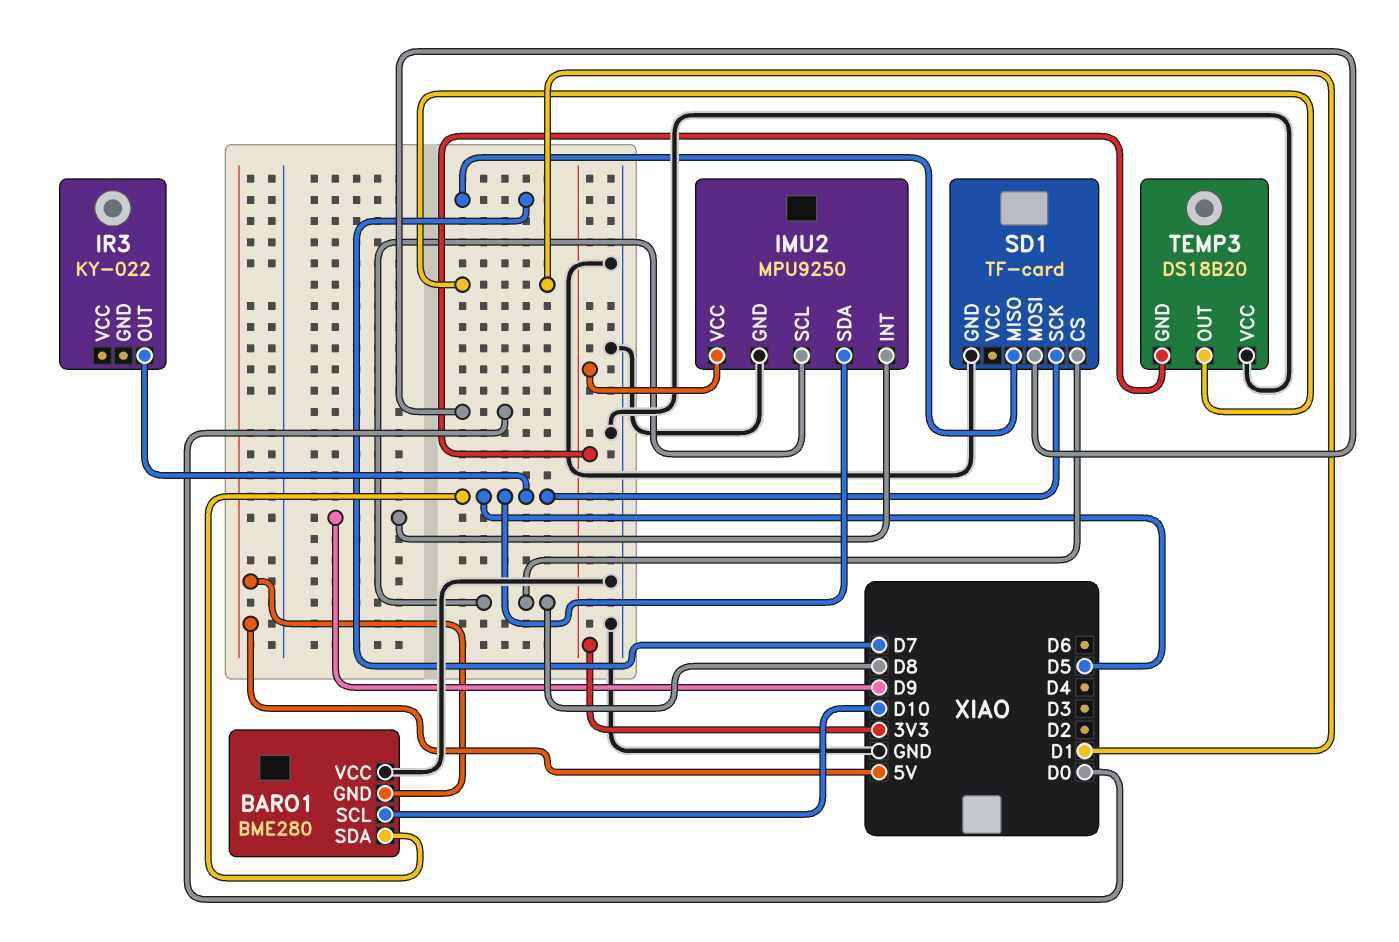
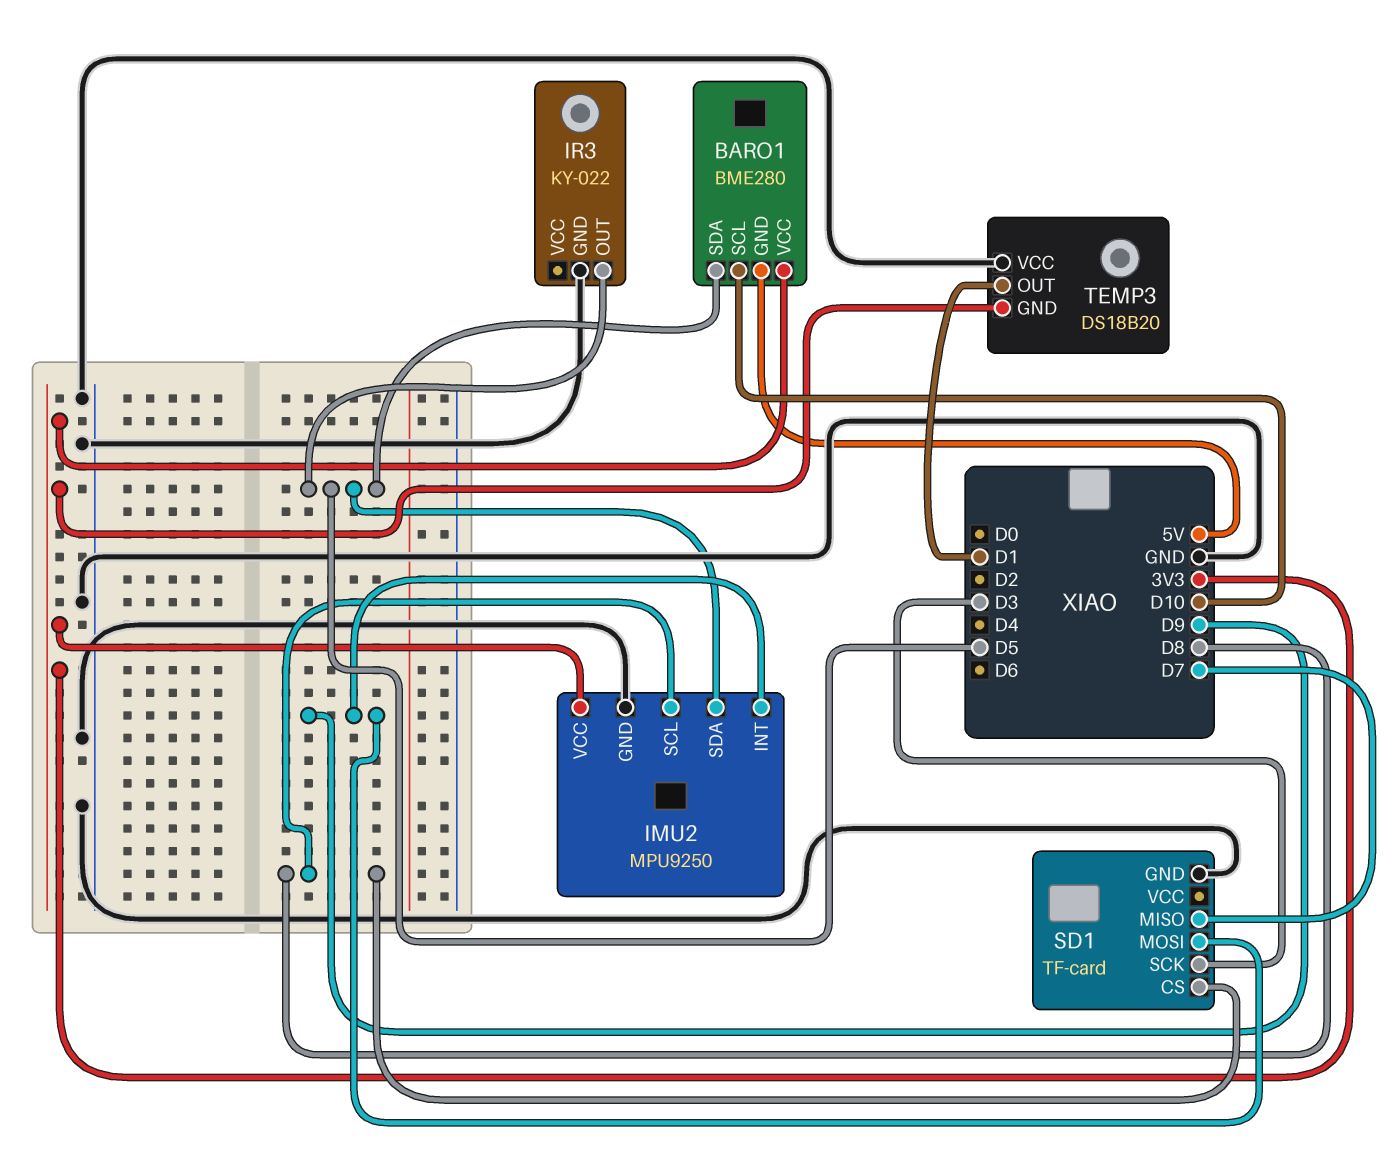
BARO1 pin VCC: GND -> 3V3
IR3 pin GND: none -> GND
SD1 pin MOSI: D0 -> D9
SD1 pin SCK: D5 -> D3

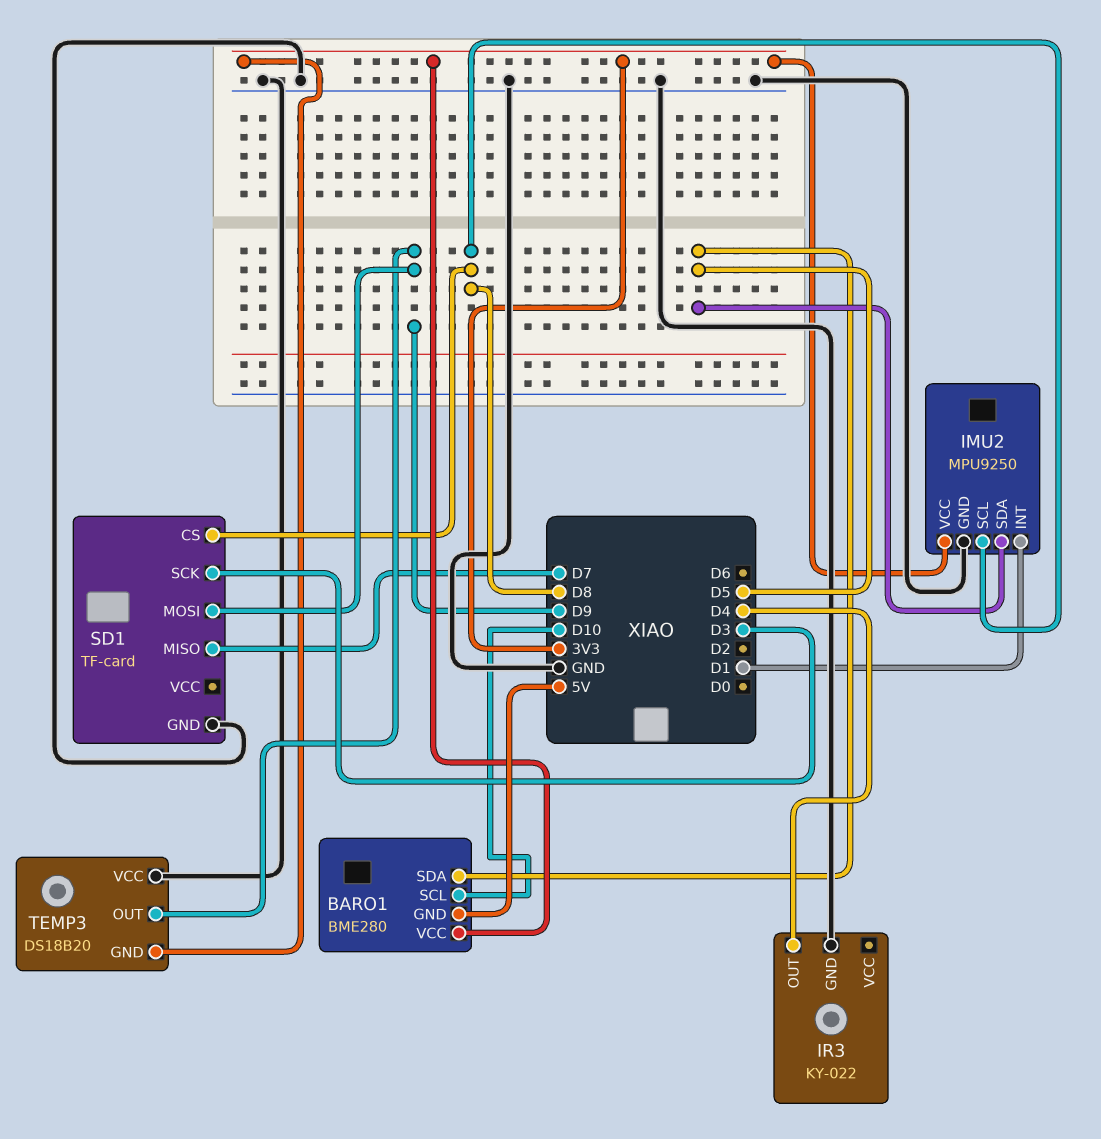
IMU2 pin INT: D9 -> D1
IR3 pin OUT: D5 -> D4
TEMP3 pin OUT: D1 -> D9

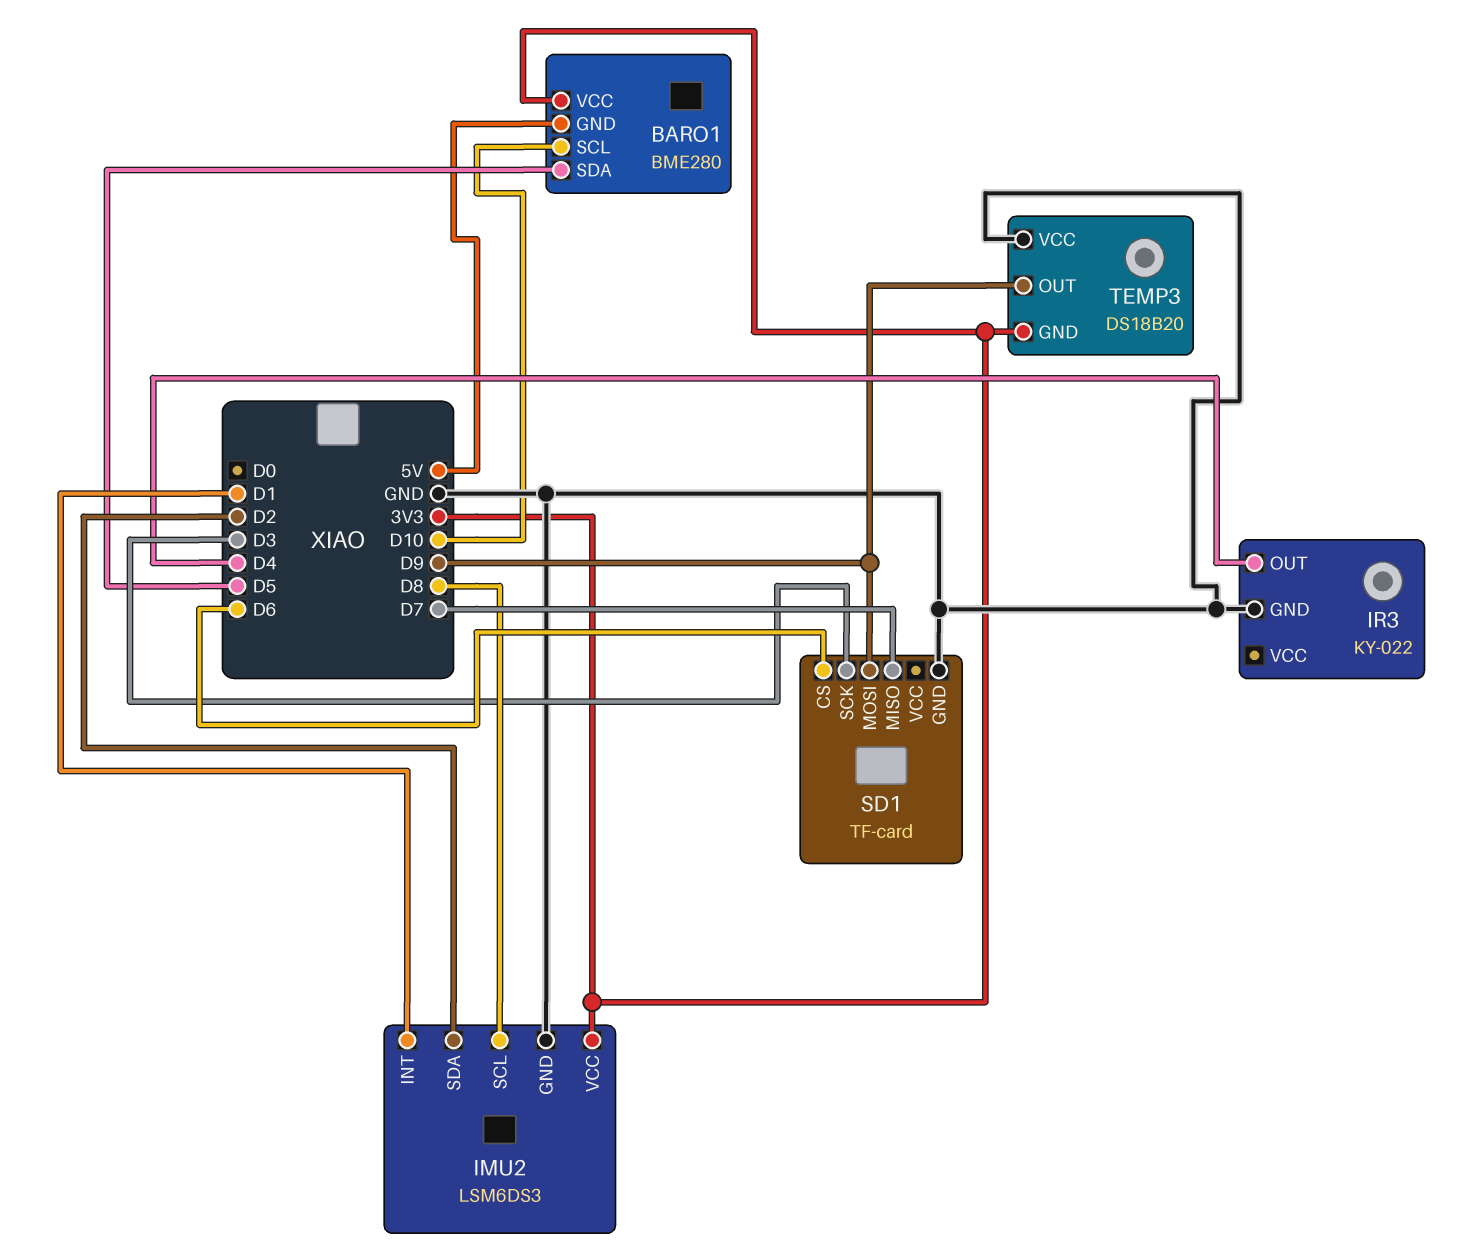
IMU2: MPU9250 -> LSM6DS3
IMU2 pin SDA: D5 -> D2
SD1 pin CS: D8 -> D6

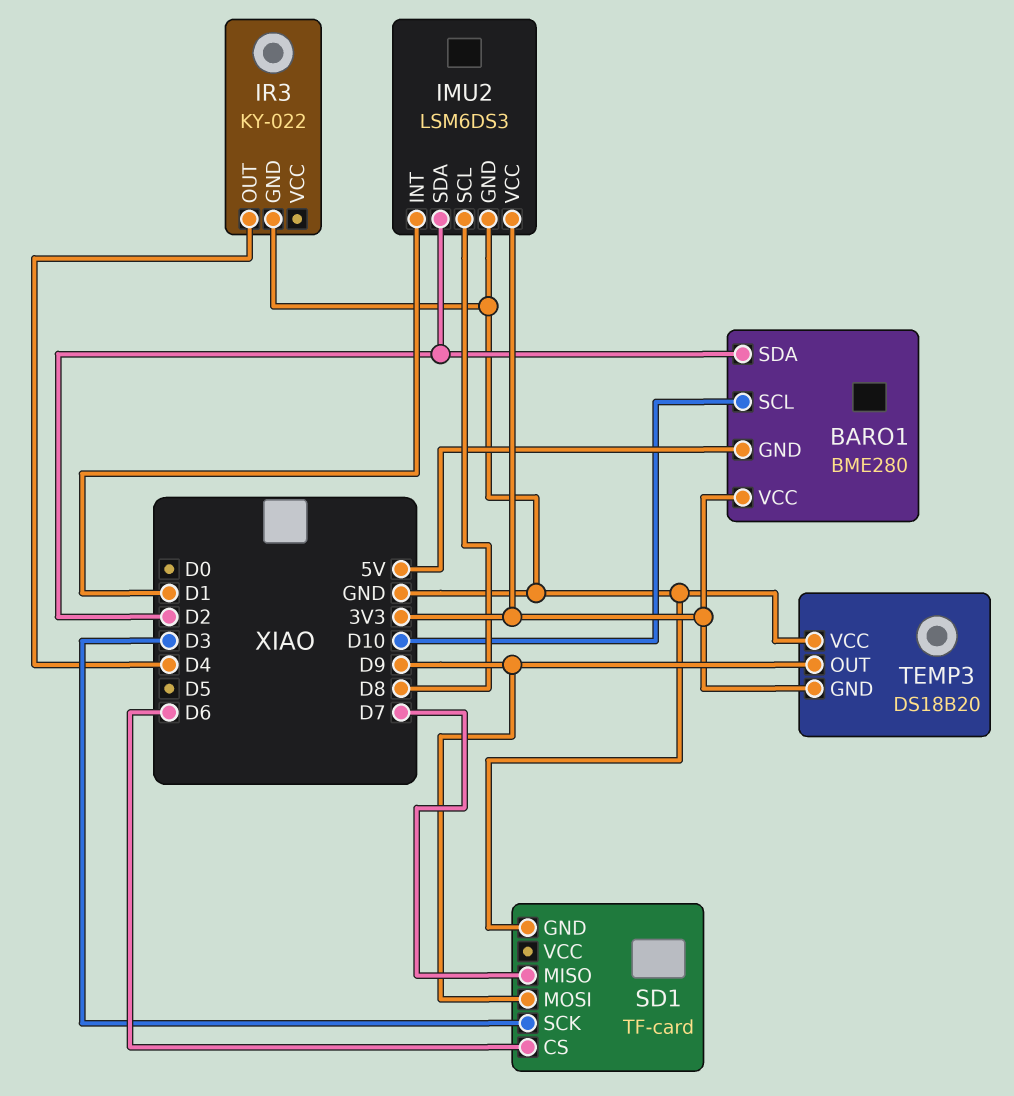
BARO1 pin SDA: D5 -> D2

